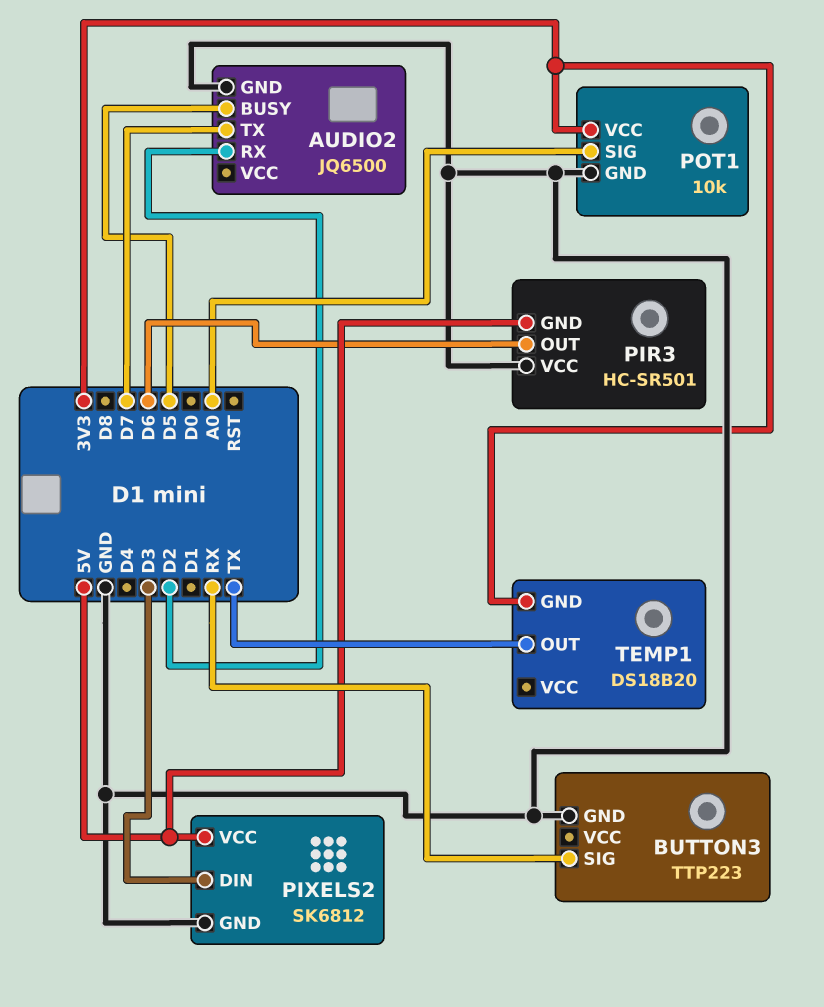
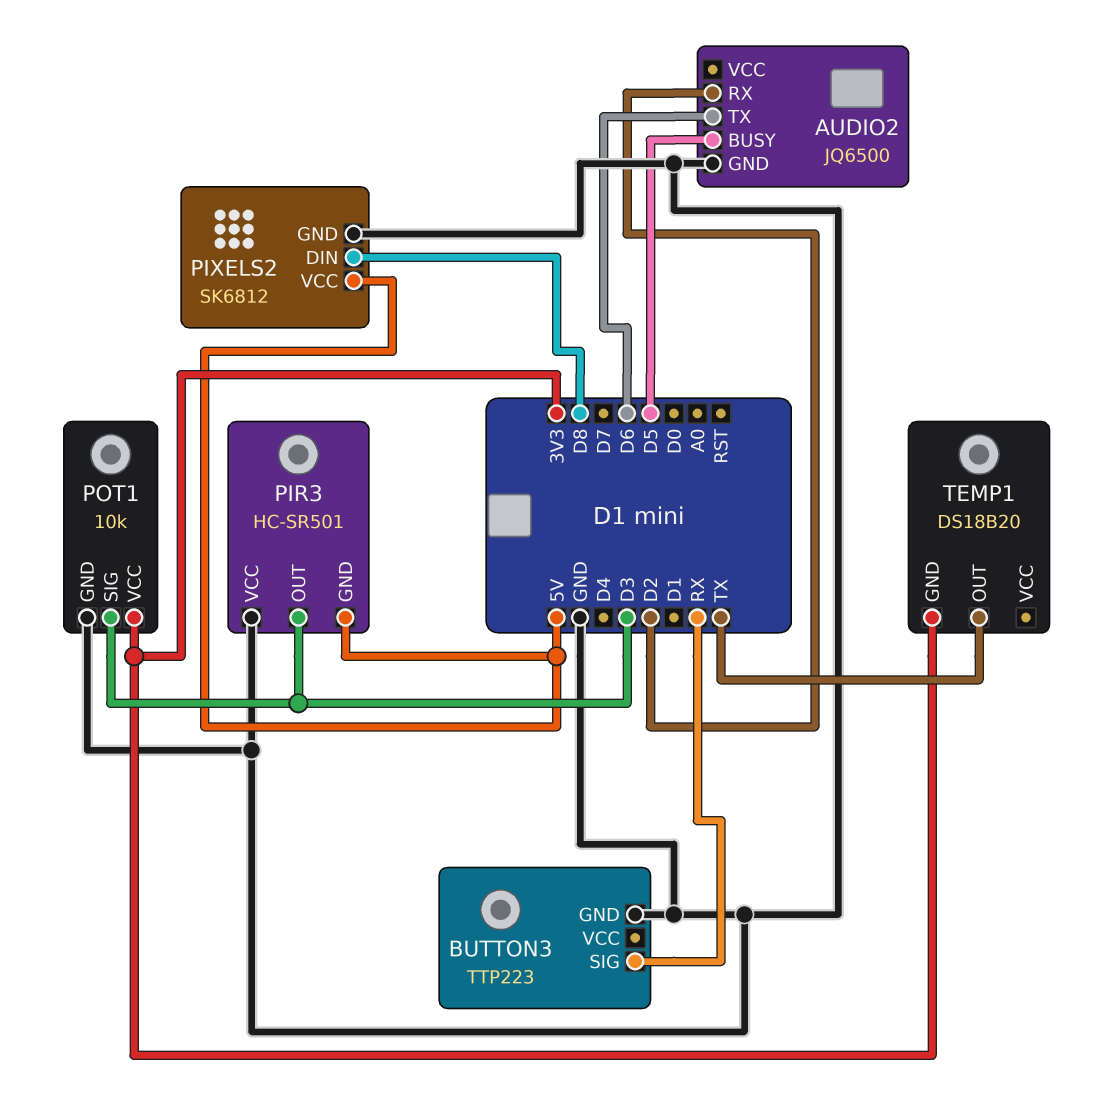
AUDIO2 pin TX: D7 -> D6
PIR3 pin OUT: D6 -> D3
PIXELS2 pin DIN: D3 -> D8
POT1 pin SIG: A0 -> D3

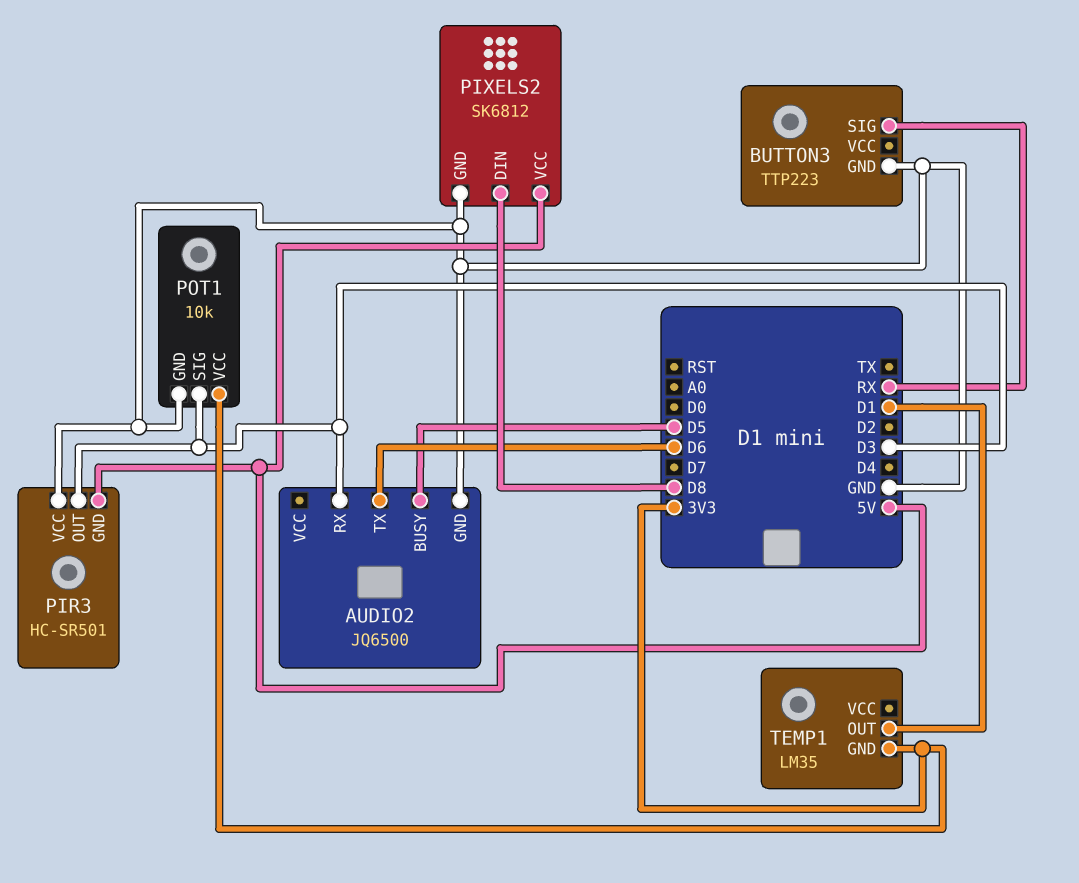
AUDIO2 pin RX: D2 -> D3
TEMP1: DS18B20 -> LM35
TEMP1 pin OUT: TX -> D1

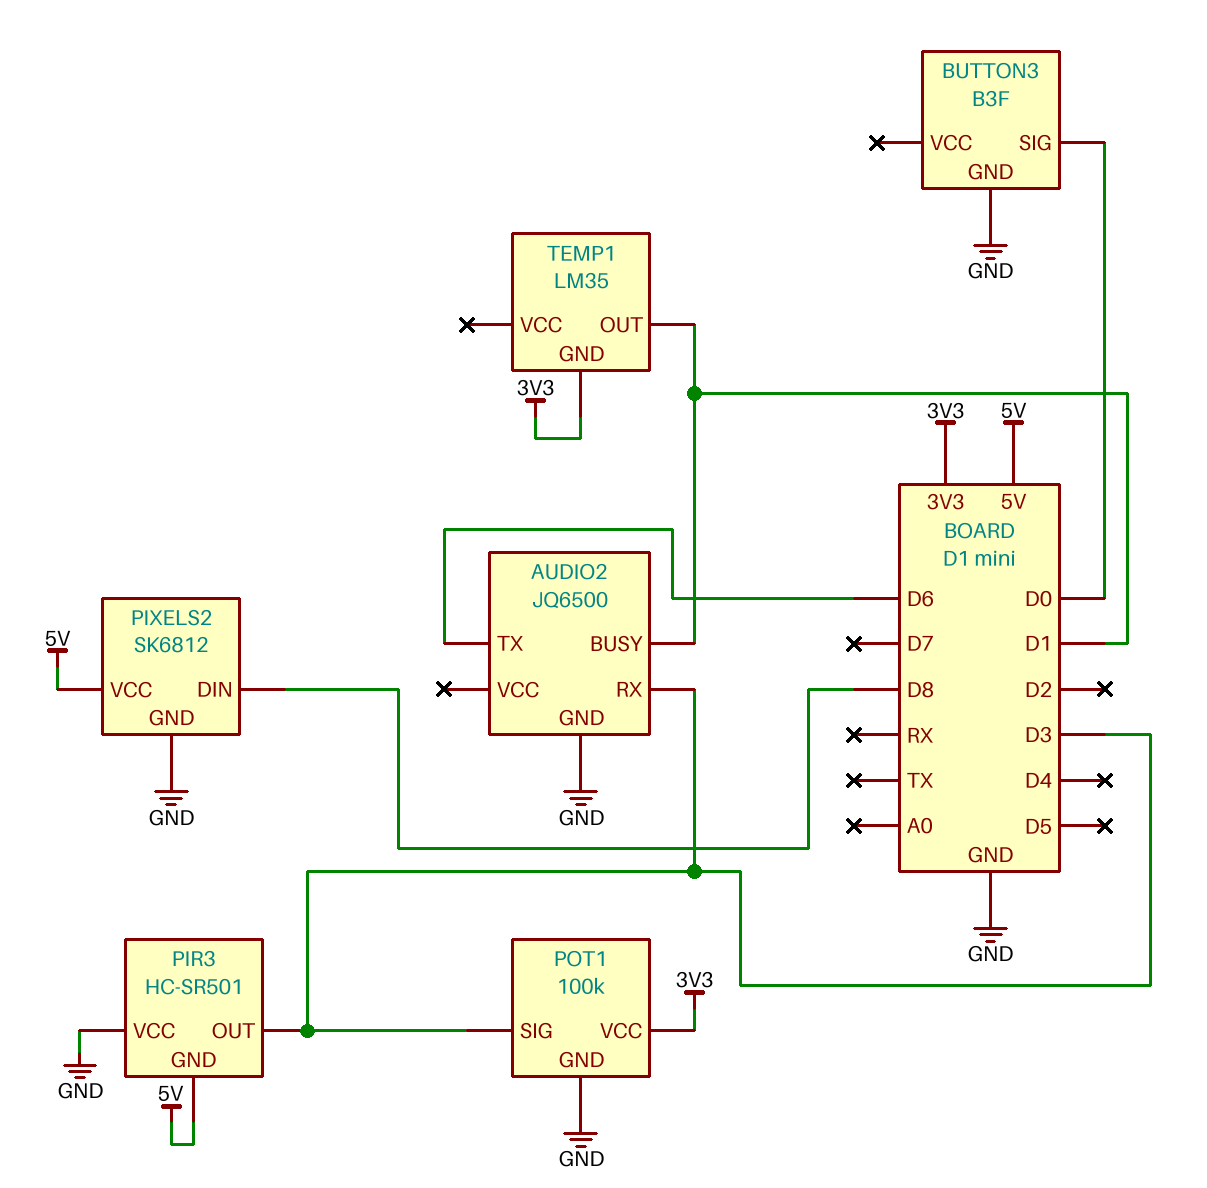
AUDIO2 pin BUSY: D5 -> D1
BUTTON3: TTP223 -> B3F
BUTTON3 pin SIG: RX -> D0
POT1: 10k -> 100k

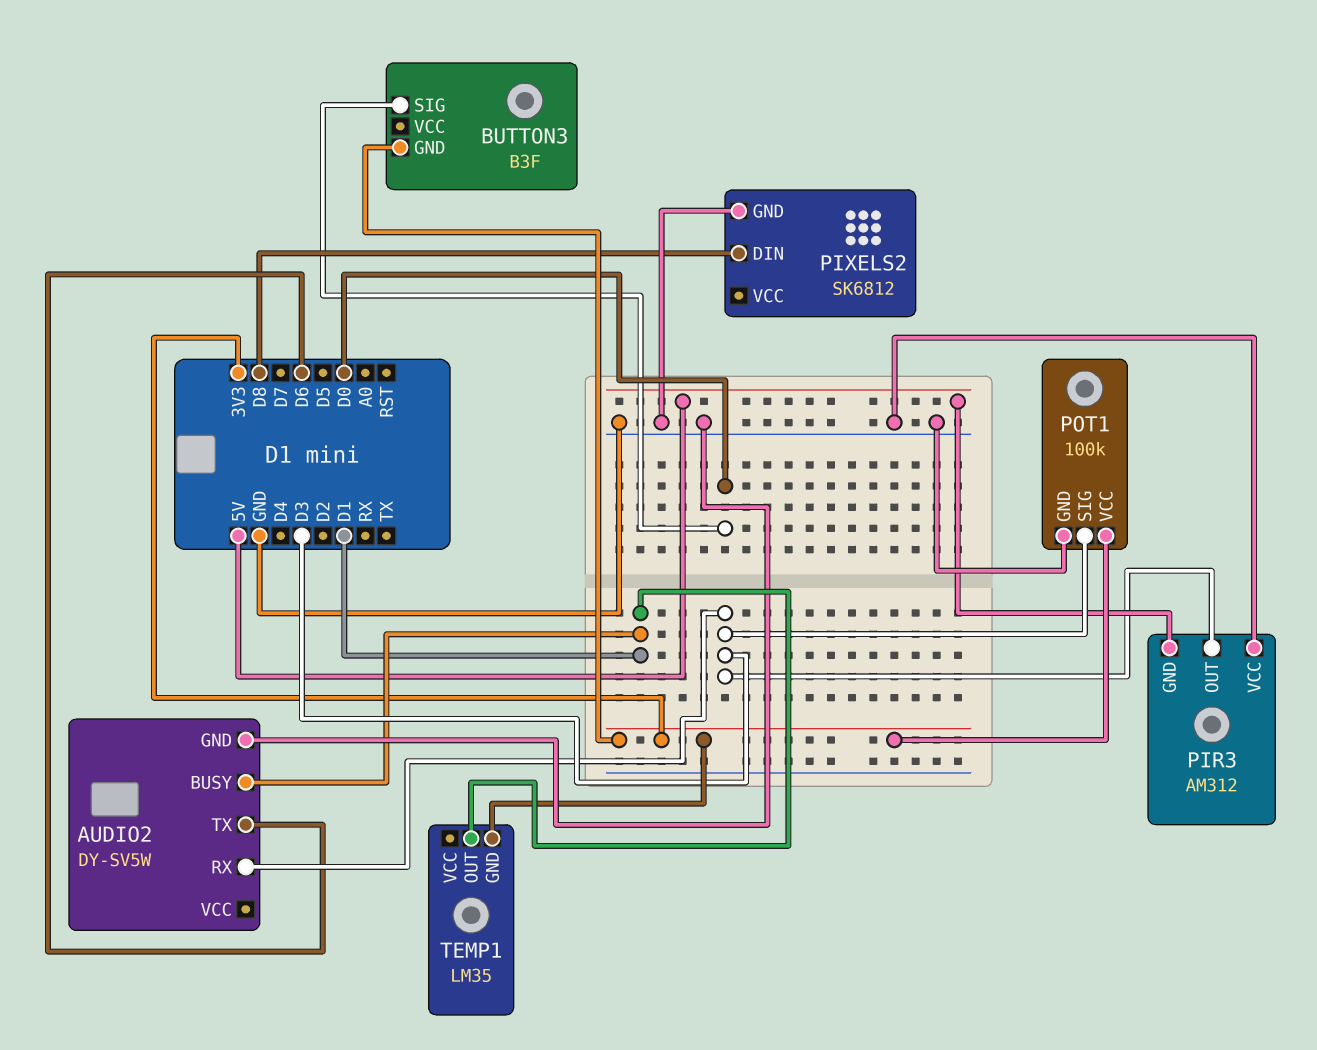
AUDIO2: JQ6500 -> DY-SV5W
BUTTON3 pin GND: GND -> 3V3
PIR3: HC-SR501 -> AM312
PIXELS2 pin VCC: 5V -> none

